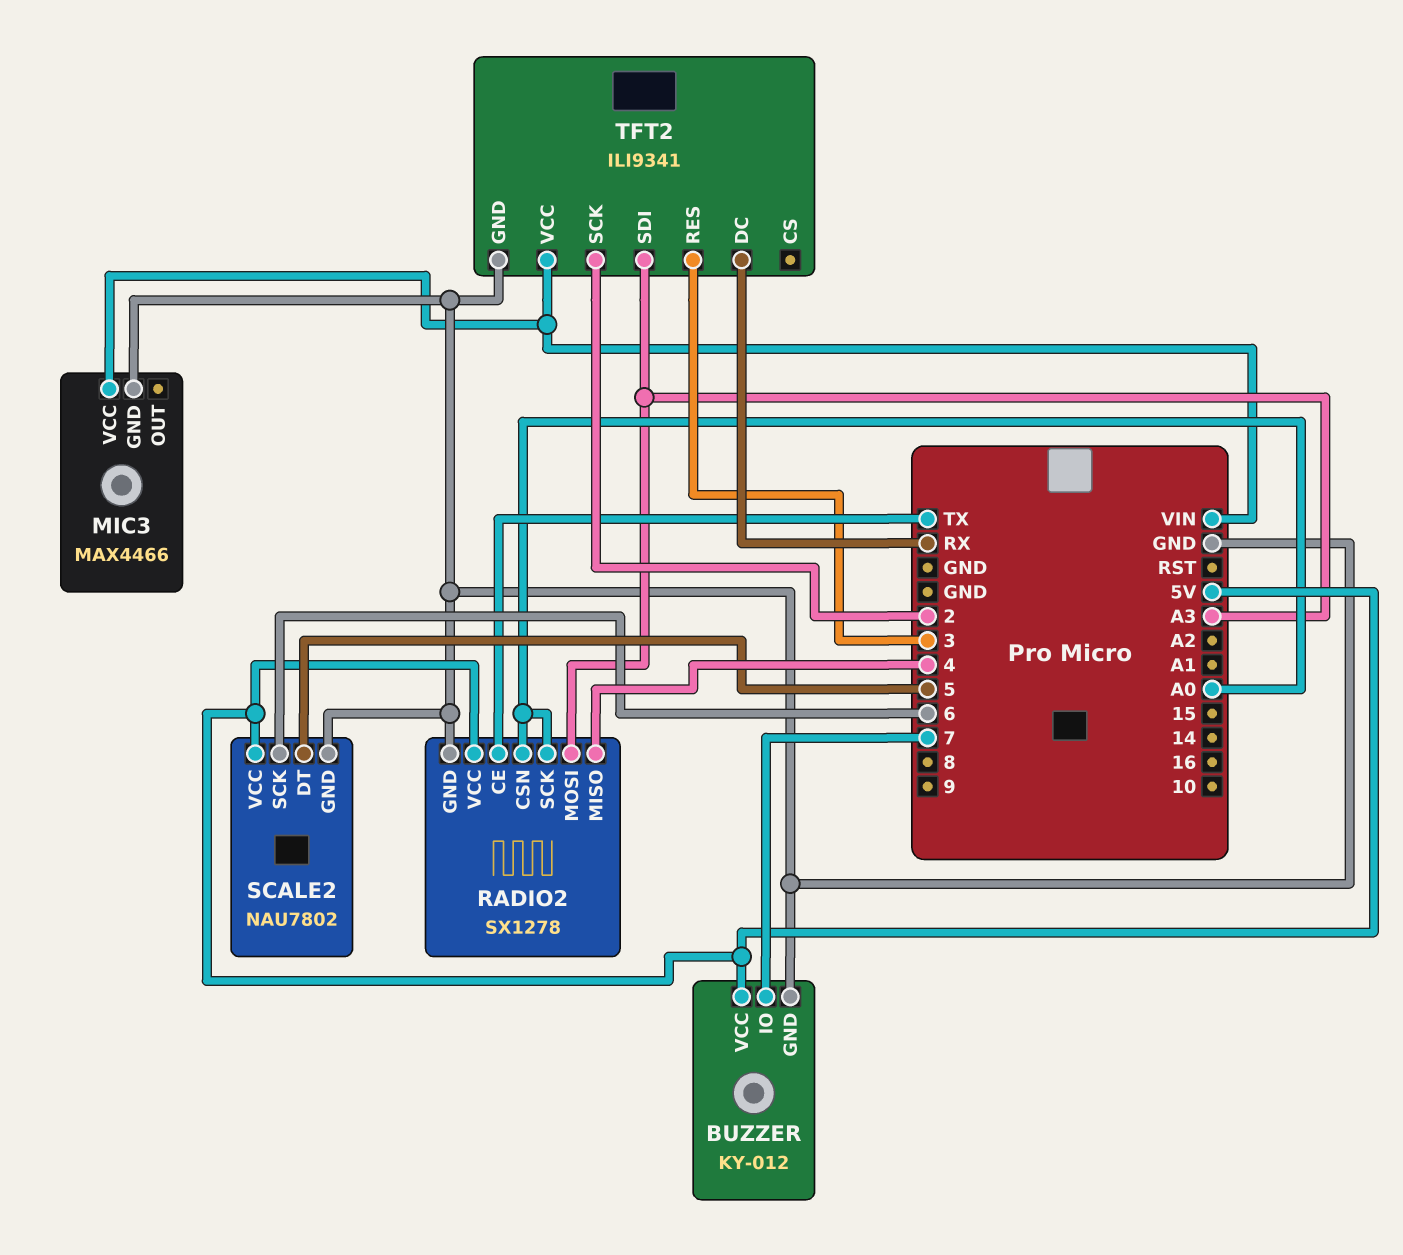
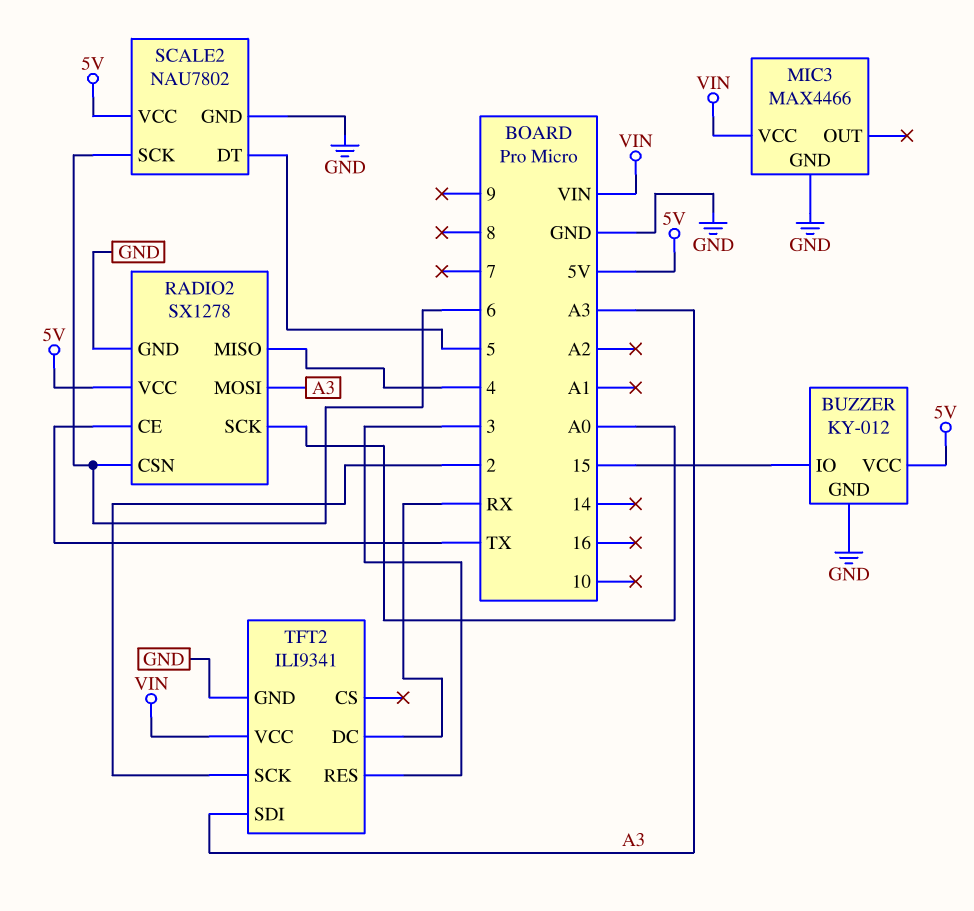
BUZZER pin IO: 7 -> 15
RADIO2 pin CSN: A0 -> 6

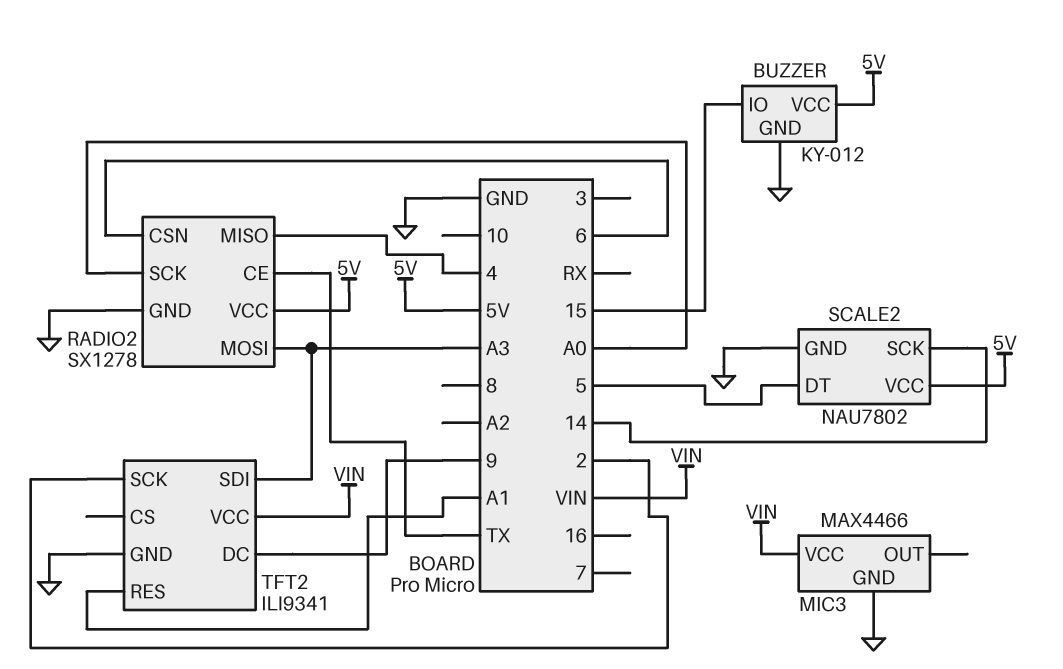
SCALE2 pin SCK: 6 -> 14
TFT2 pin DC: RX -> 9
TFT2 pin RES: 3 -> A1

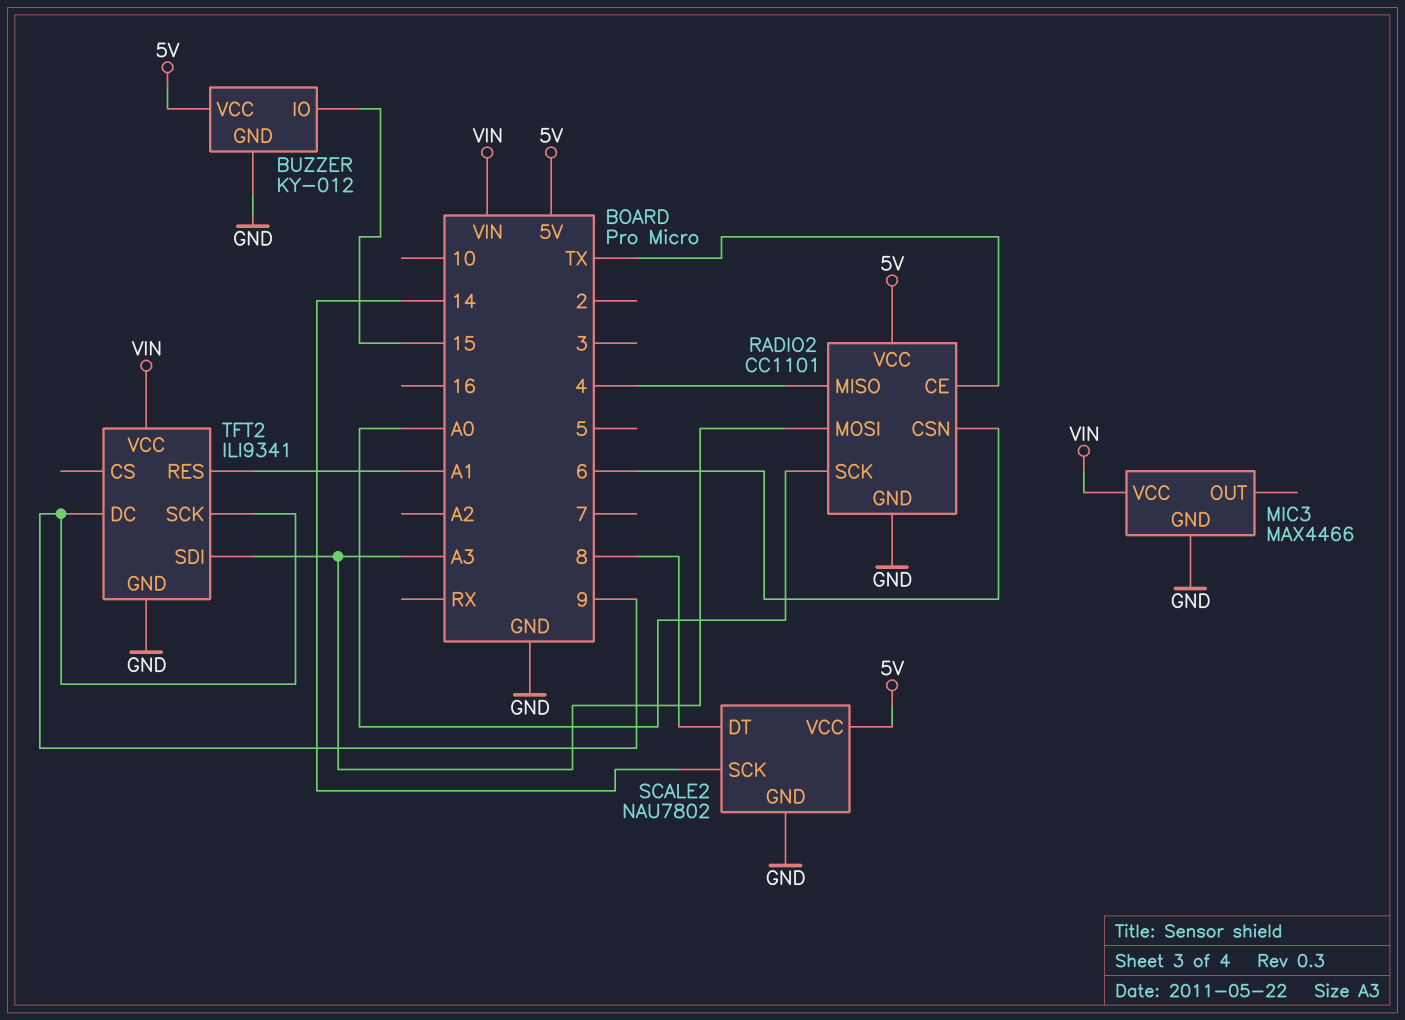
RADIO2: SX1278 -> CC1101
SCALE2 pin DT: 5 -> 8
TFT2 pin SCK: 2 -> 9

